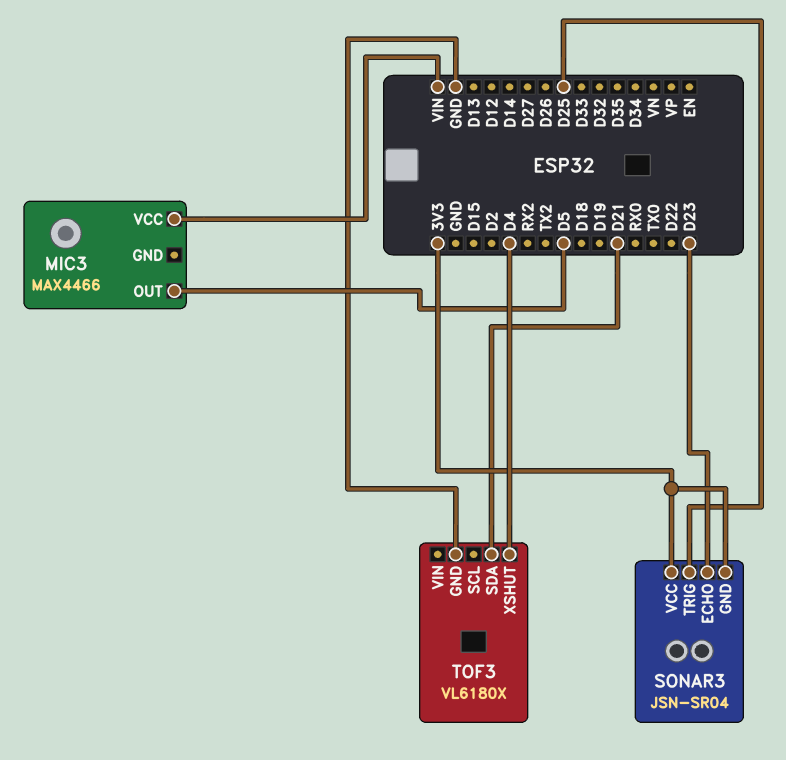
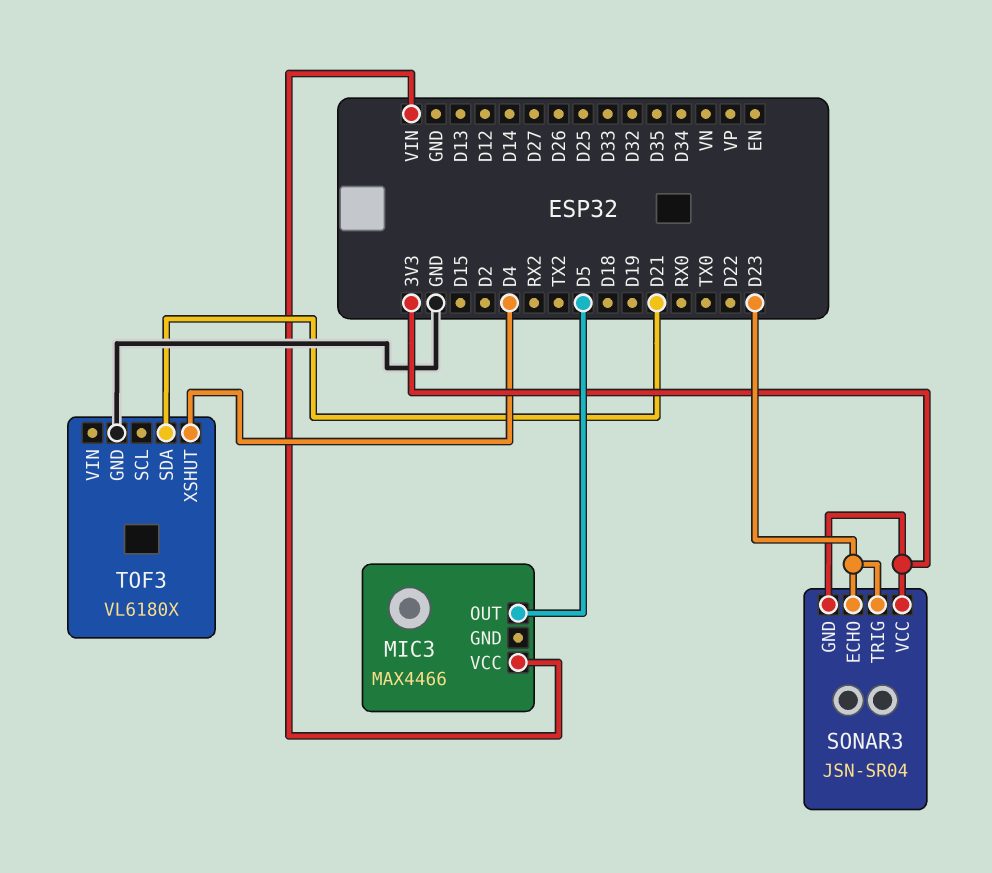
SONAR3 pin TRIG: D25 -> D23

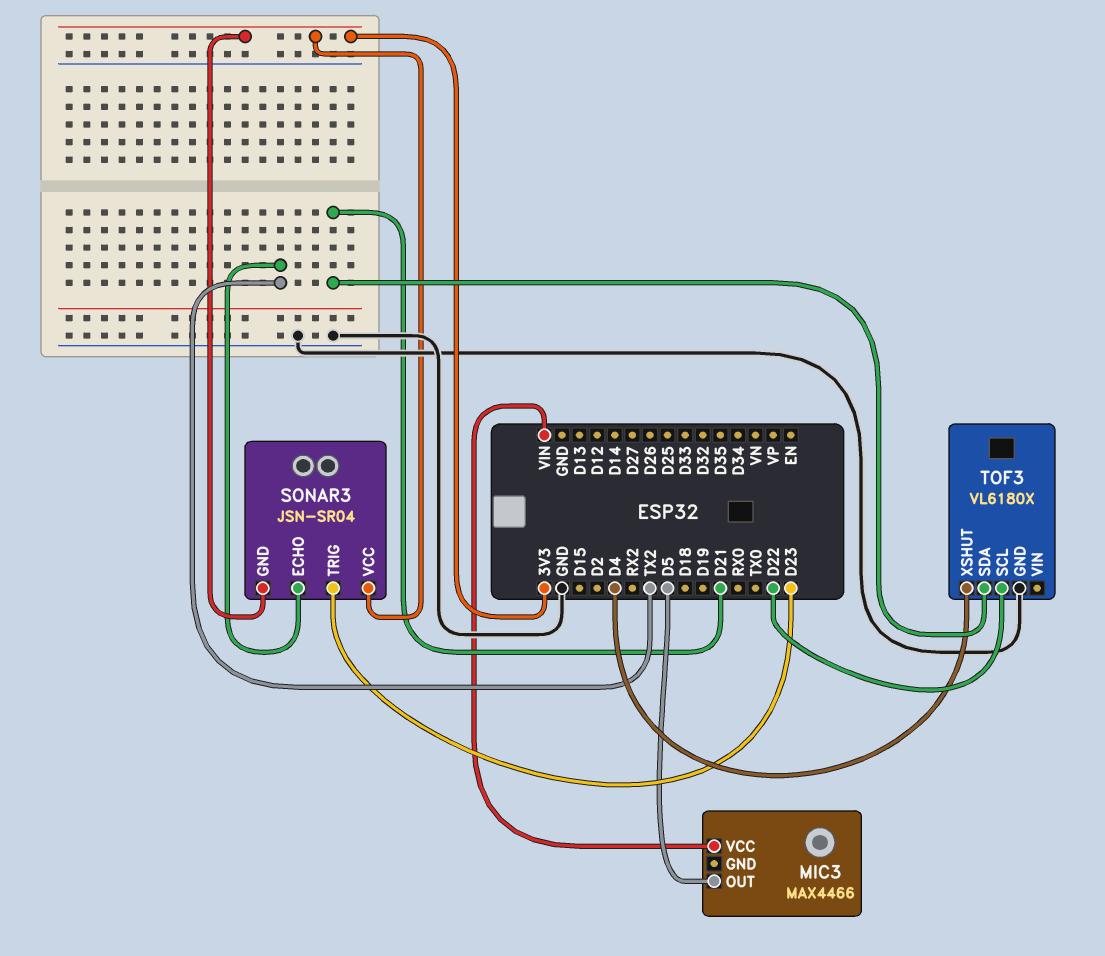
SONAR3 pin ECHO: D23 -> TX2
TOF3 pin SCL: none -> D22

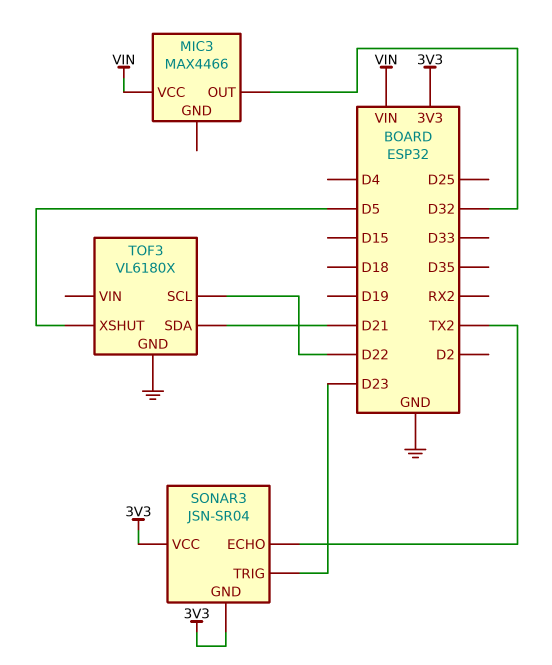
MIC3 pin OUT: D5 -> D32
TOF3 pin XSHUT: D4 -> D5

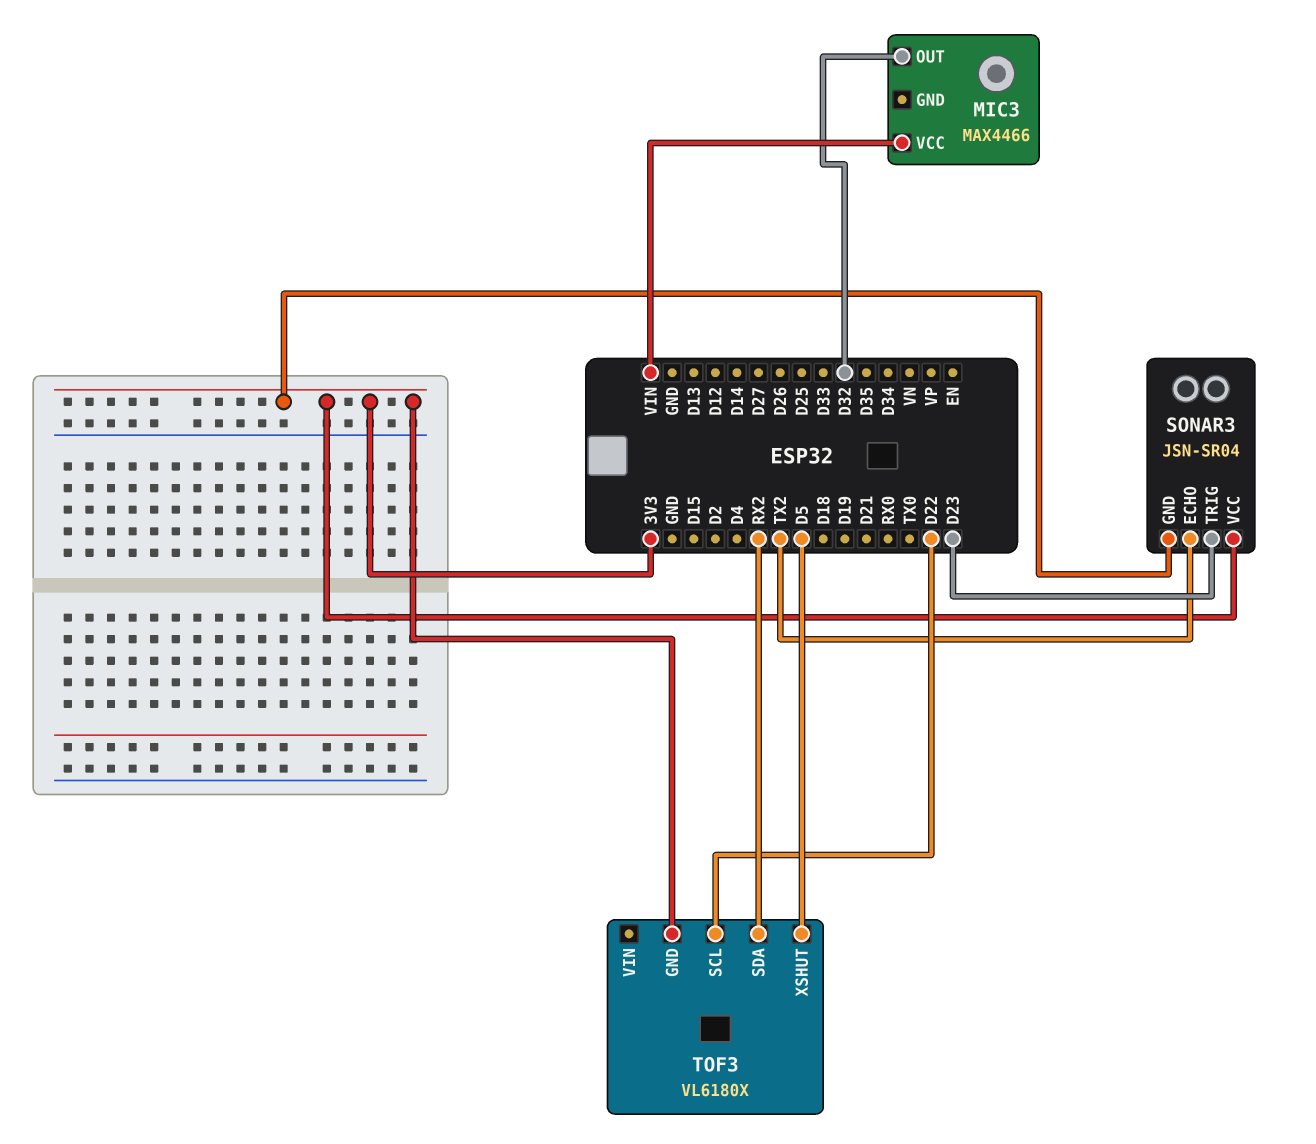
TOF3 pin GND: GND -> 3V3
TOF3 pin SDA: D21 -> RX2

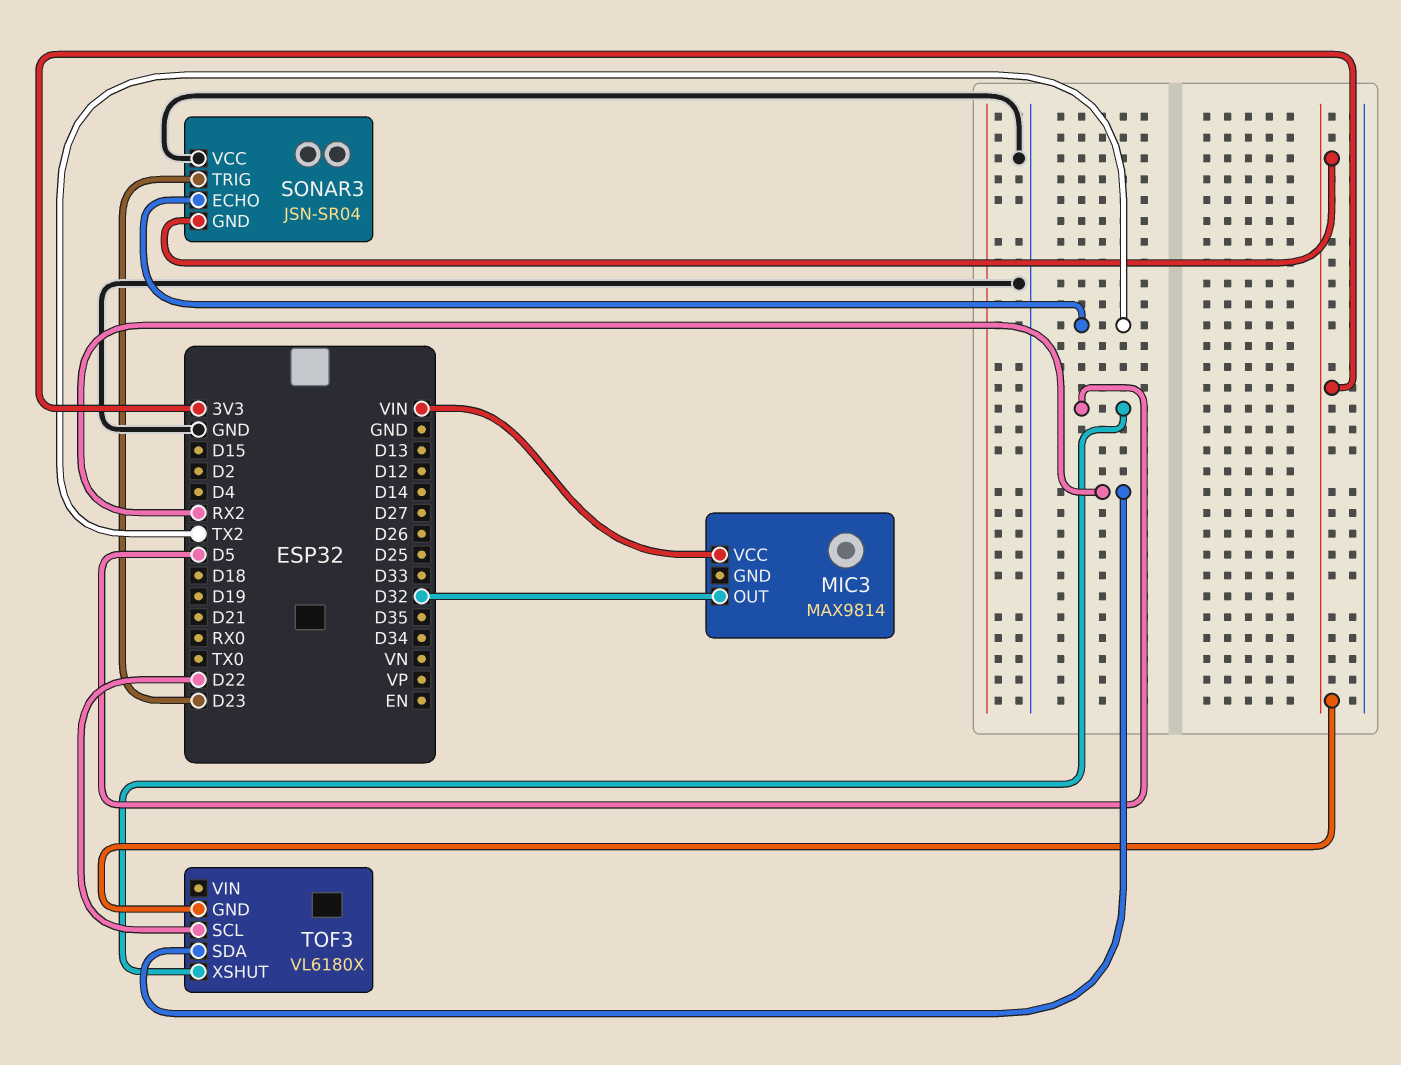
MIC3: MAX4466 -> MAX9814
SONAR3 pin VCC: 3V3 -> GND

